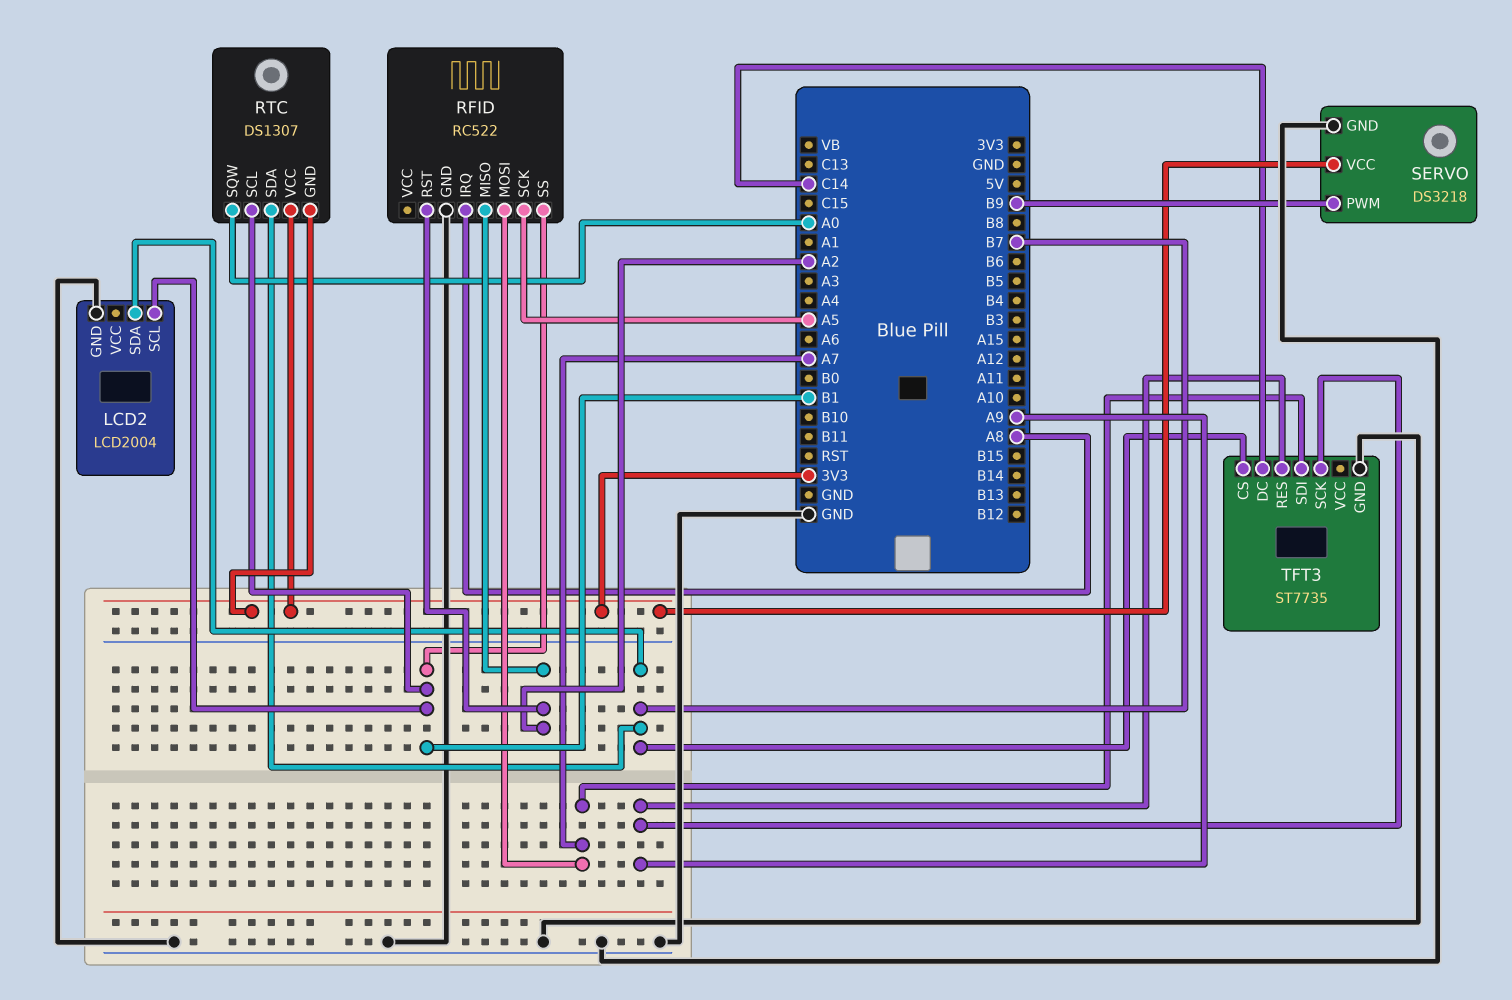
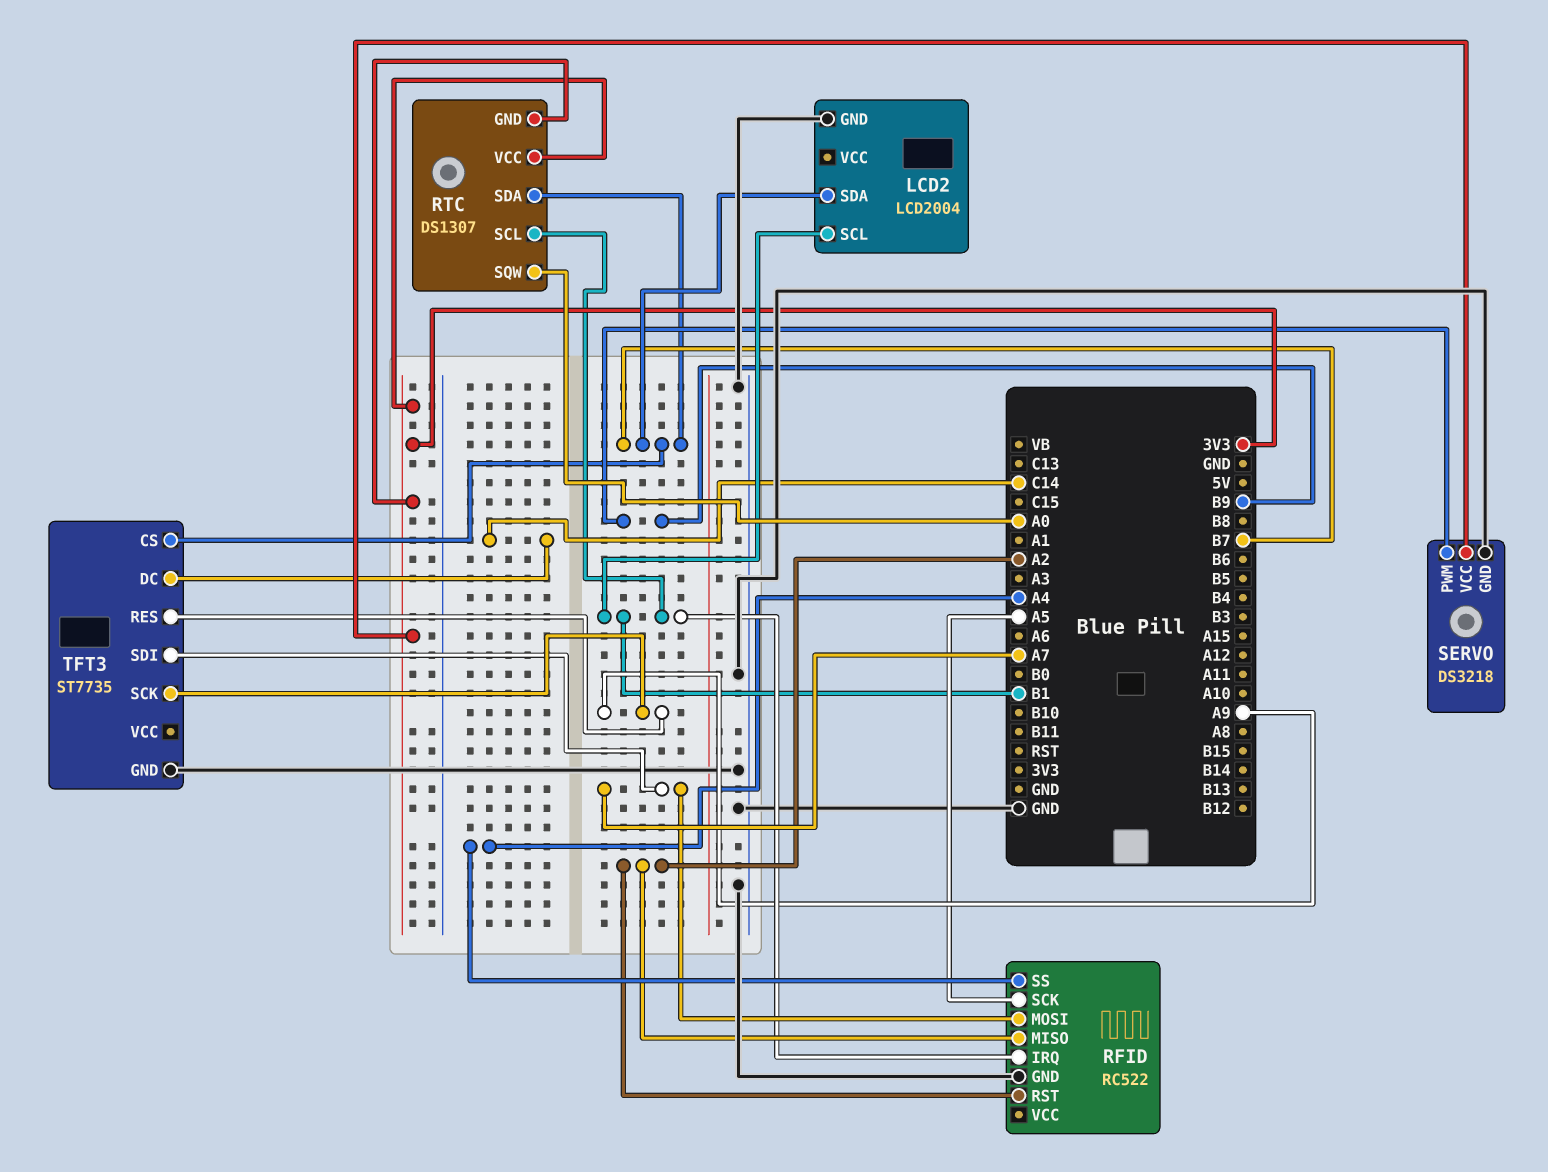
RFID pin IRQ: A8 -> B1
RFID pin SS: B1 -> A4

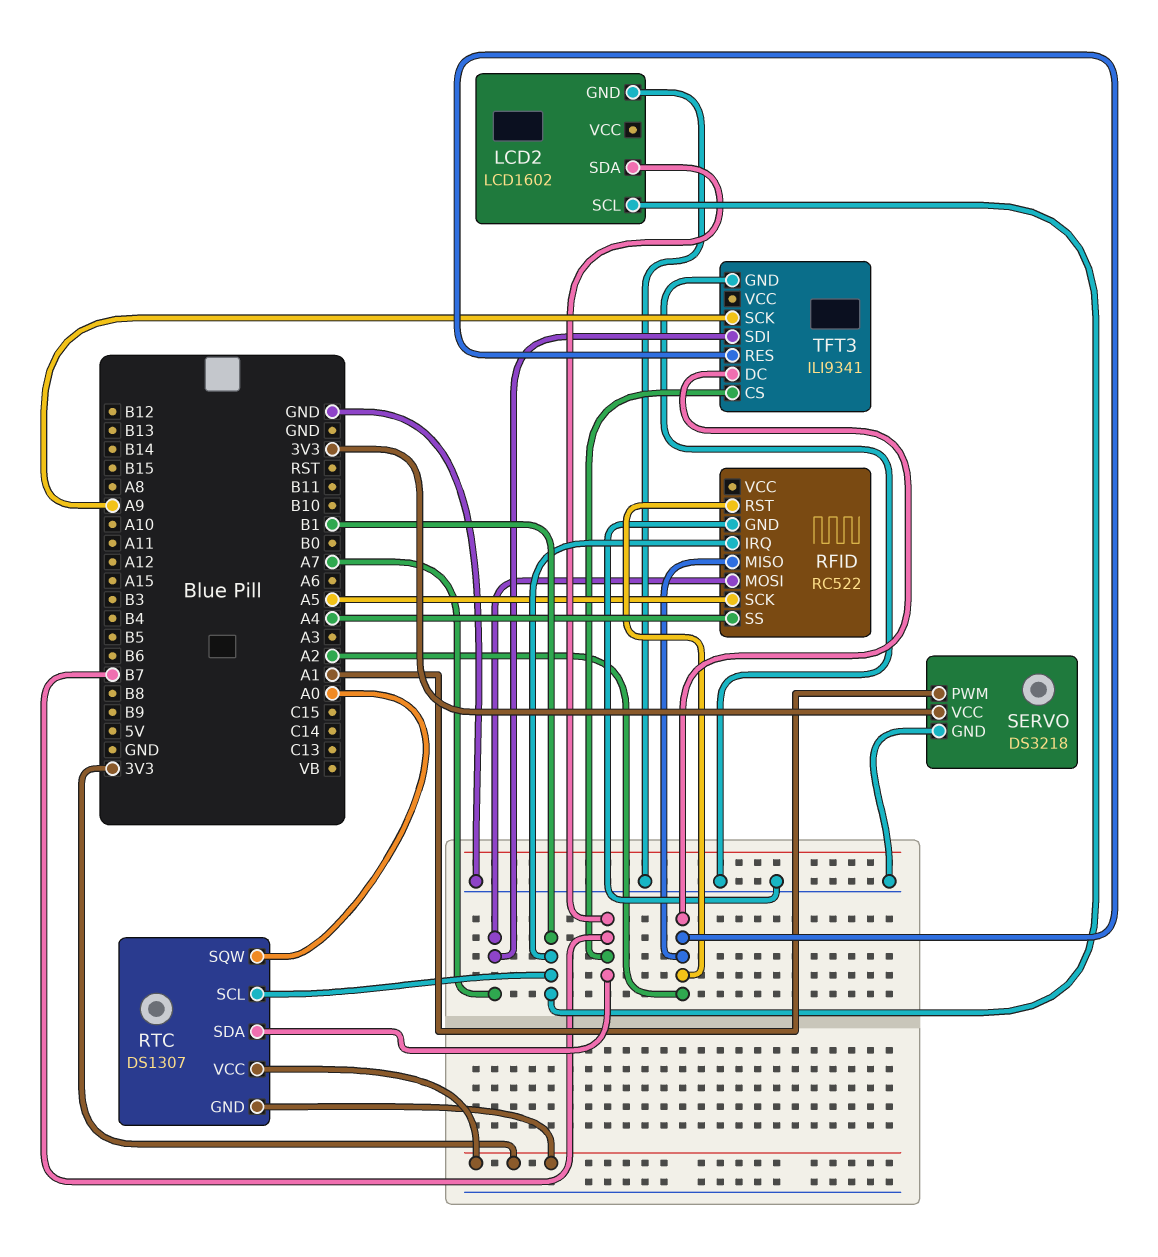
LCD2: LCD2004 -> LCD1602
SERVO pin PWM: B9 -> A1
TFT3: ST7735 -> ILI9341
TFT3 pin DC: C14 -> A2
TFT3 pin RES: A9 -> A2

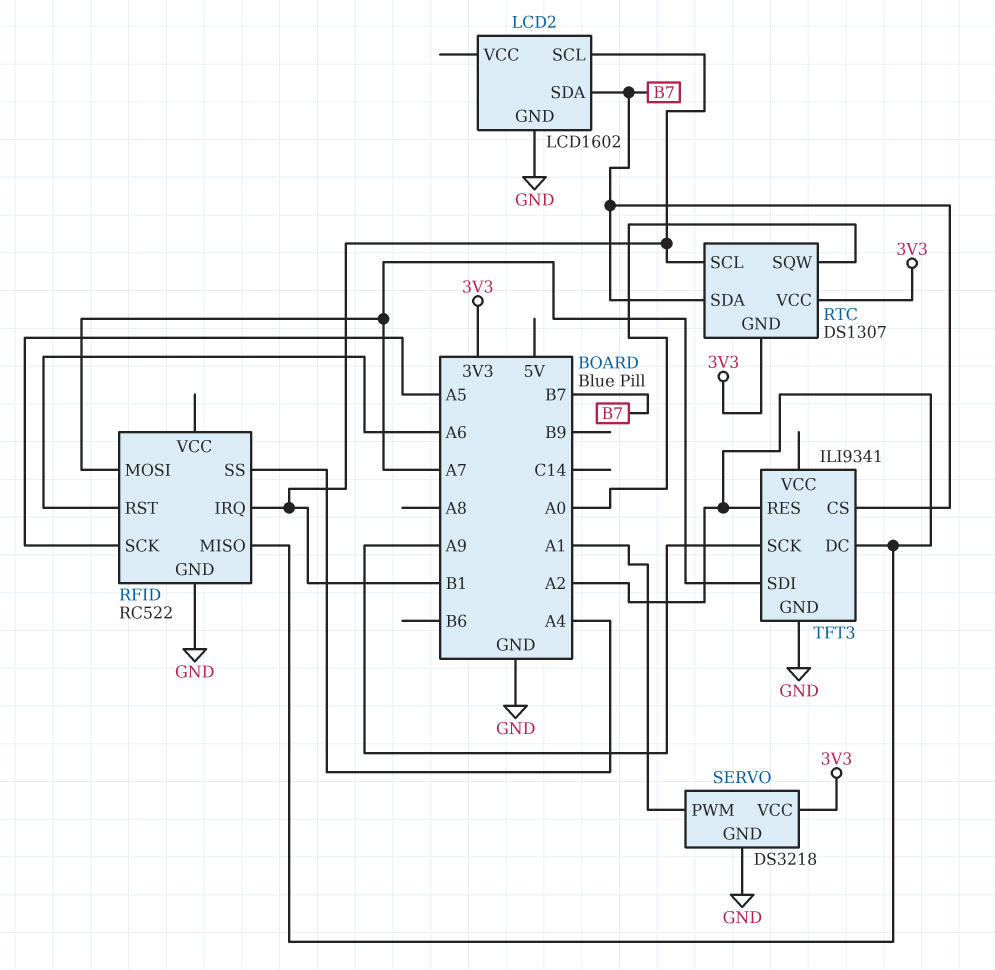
RFID pin RST: A2 -> A6

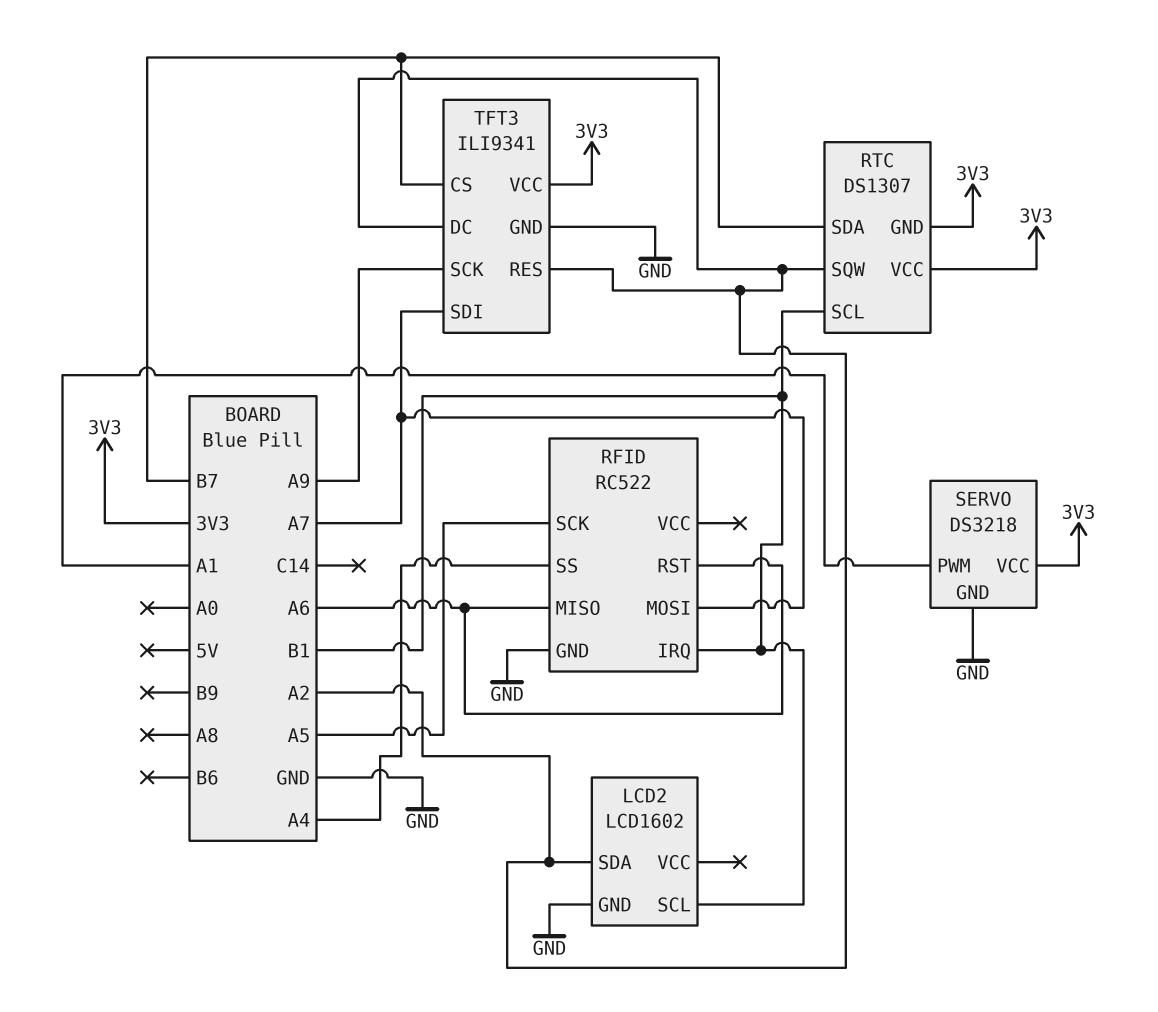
LCD2 pin SDA: B7 -> A2
RFID pin MISO: A2 -> A6
RTC pin SQW: A0 -> A2
TFT3 pin VCC: none -> 3V3

